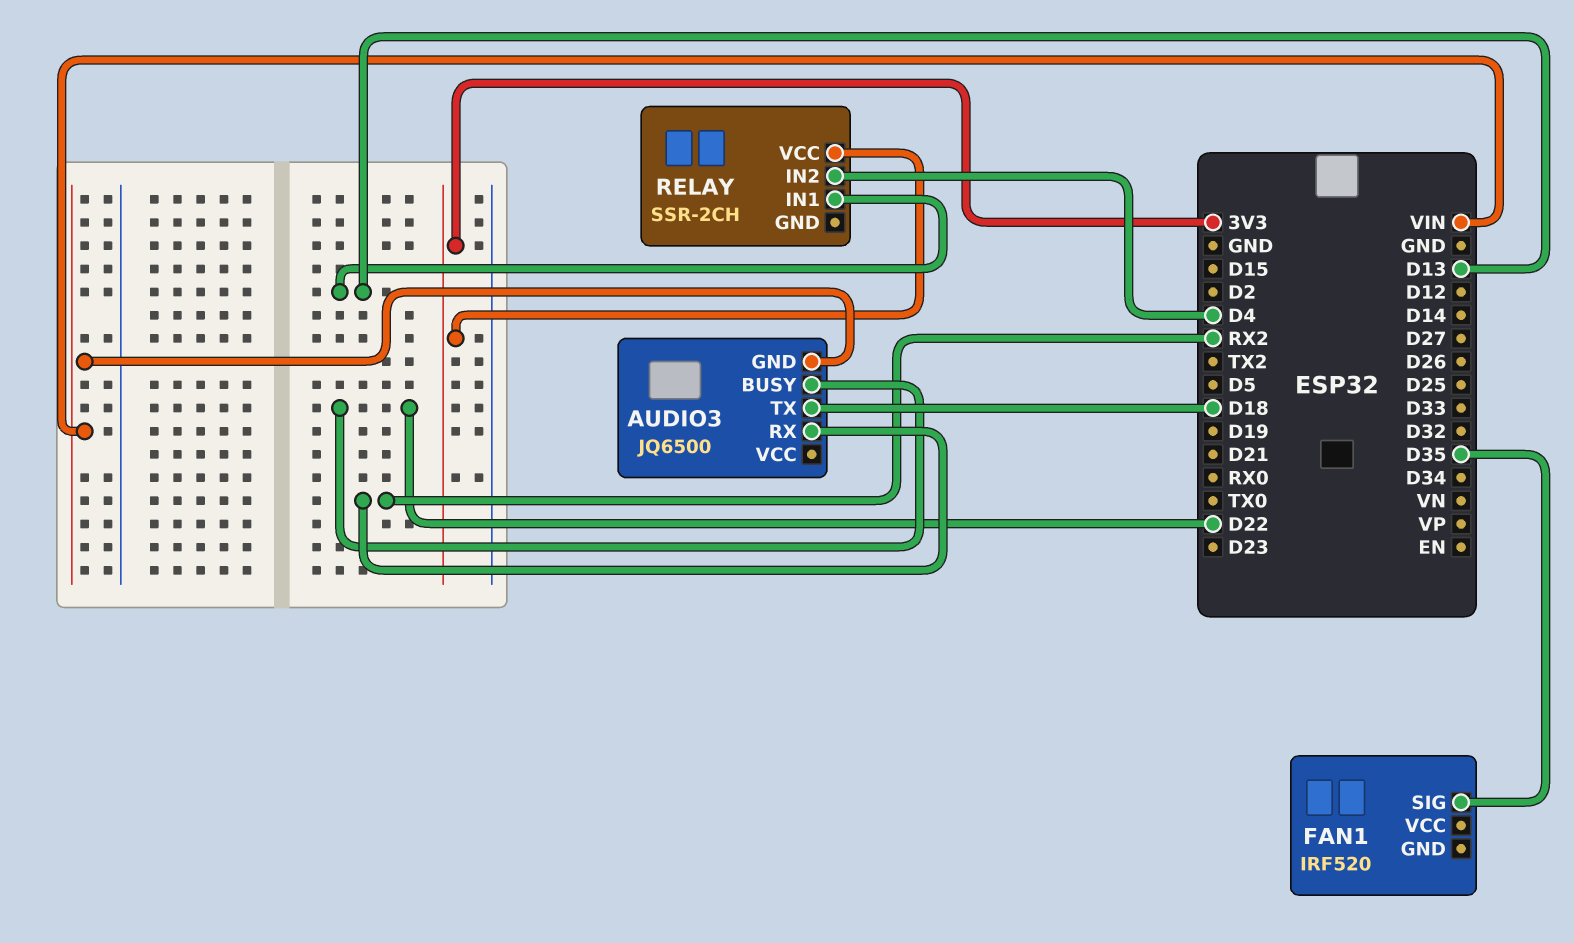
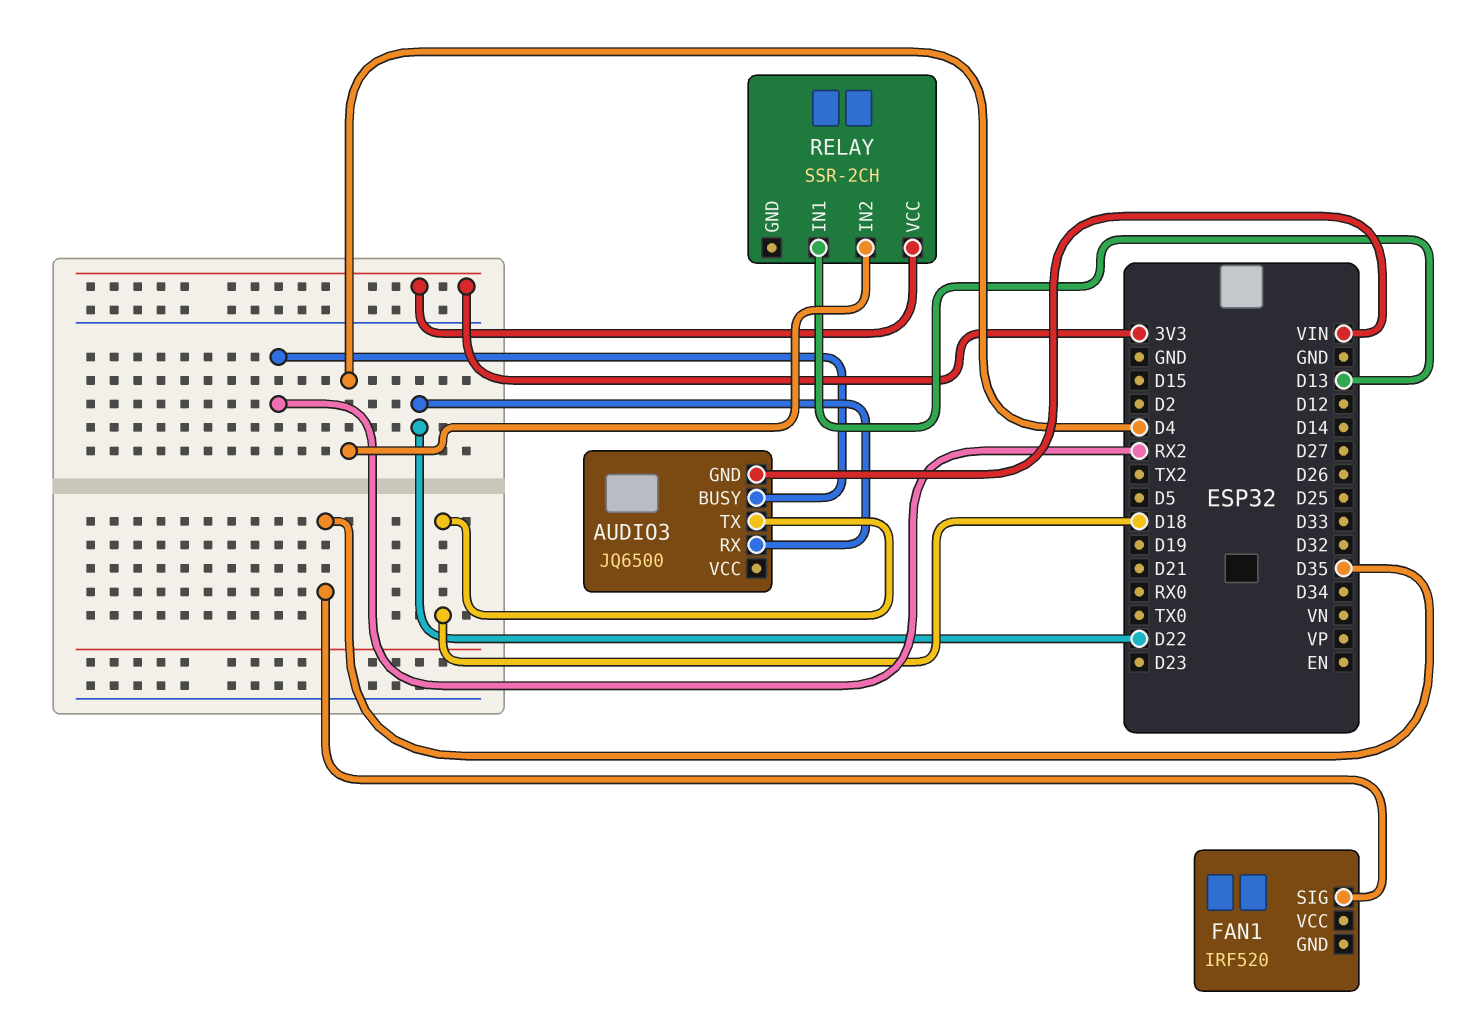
AUDIO3 pin BUSY: D22 -> RX2
AUDIO3 pin RX: RX2 -> D22

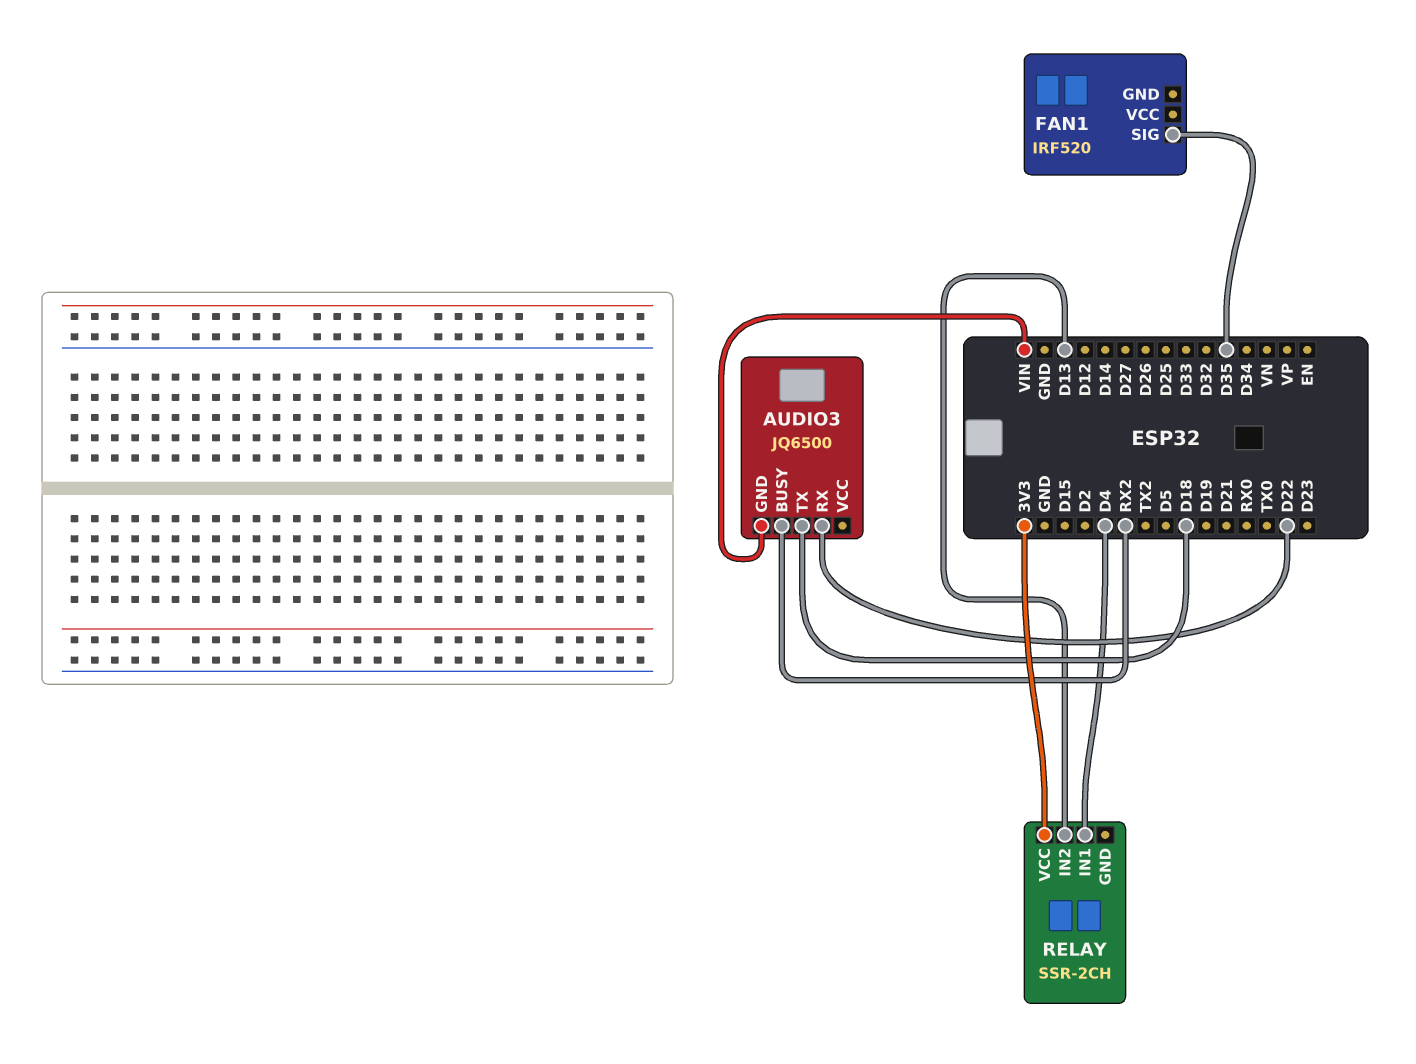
RELAY pin IN1: D13 -> D4
RELAY pin IN2: D4 -> D13

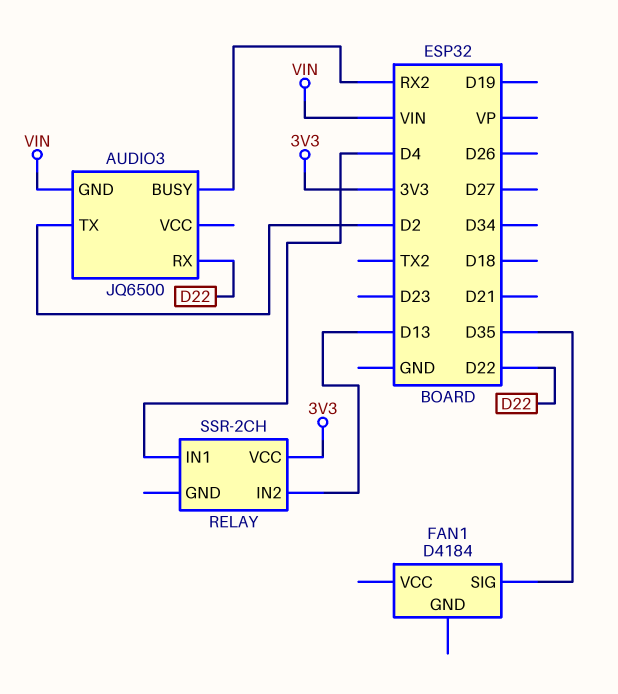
AUDIO3 pin TX: D18 -> D2
FAN1: IRF520 -> D4184

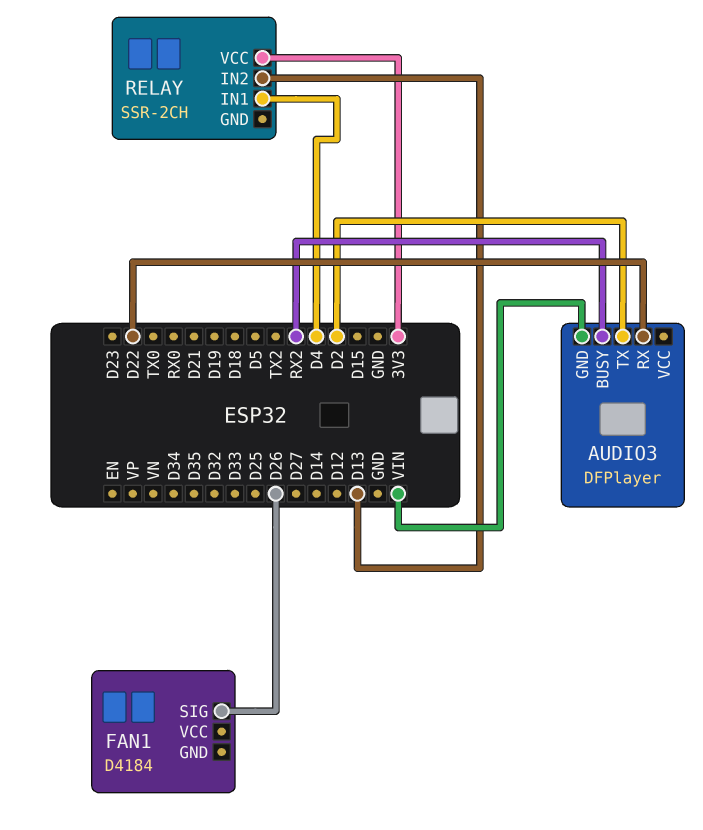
AUDIO3: JQ6500 -> DFPlayer
FAN1 pin SIG: D35 -> D26

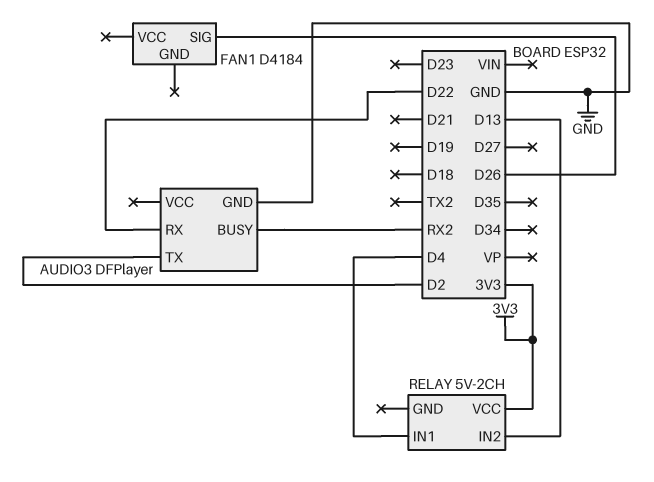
AUDIO3 pin GND: VIN -> GND
RELAY: SSR-2CH -> 5V-2CH

